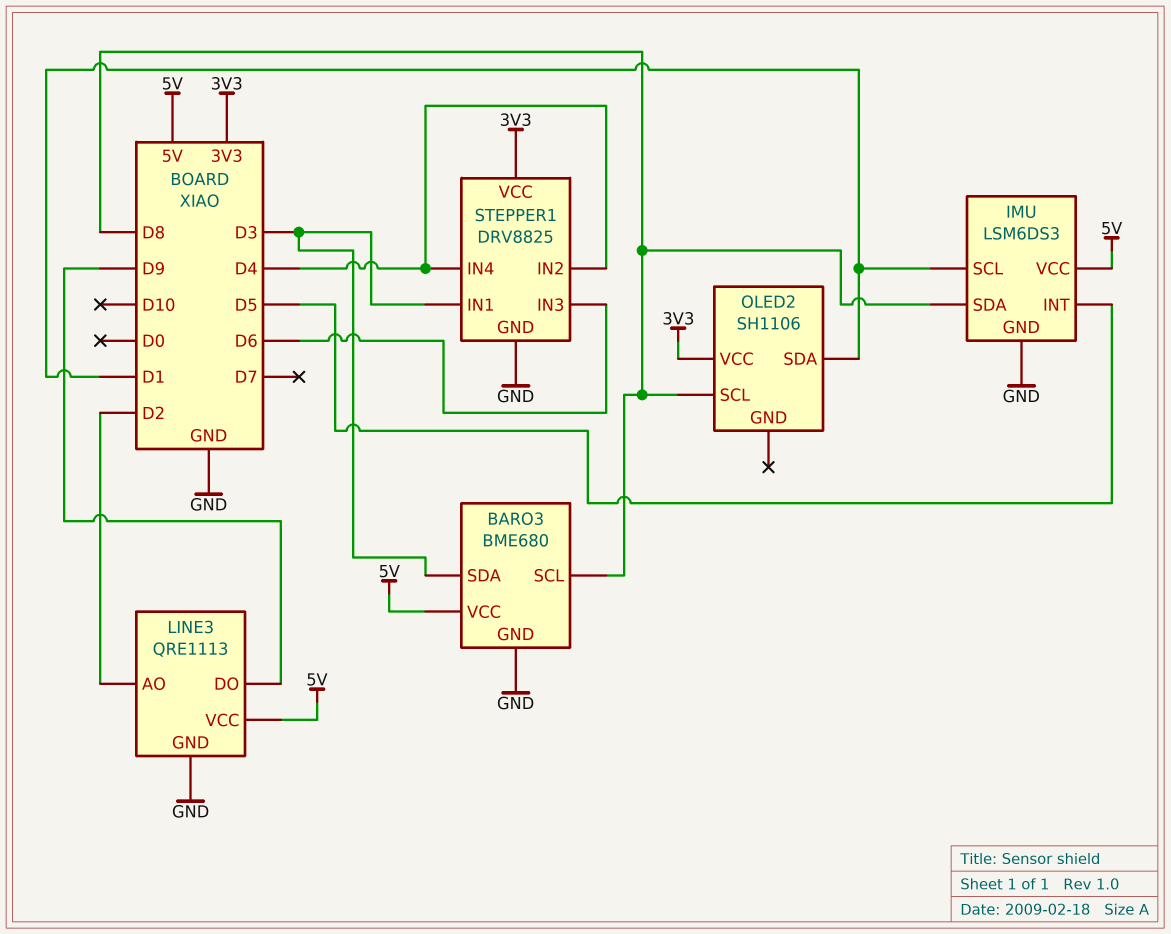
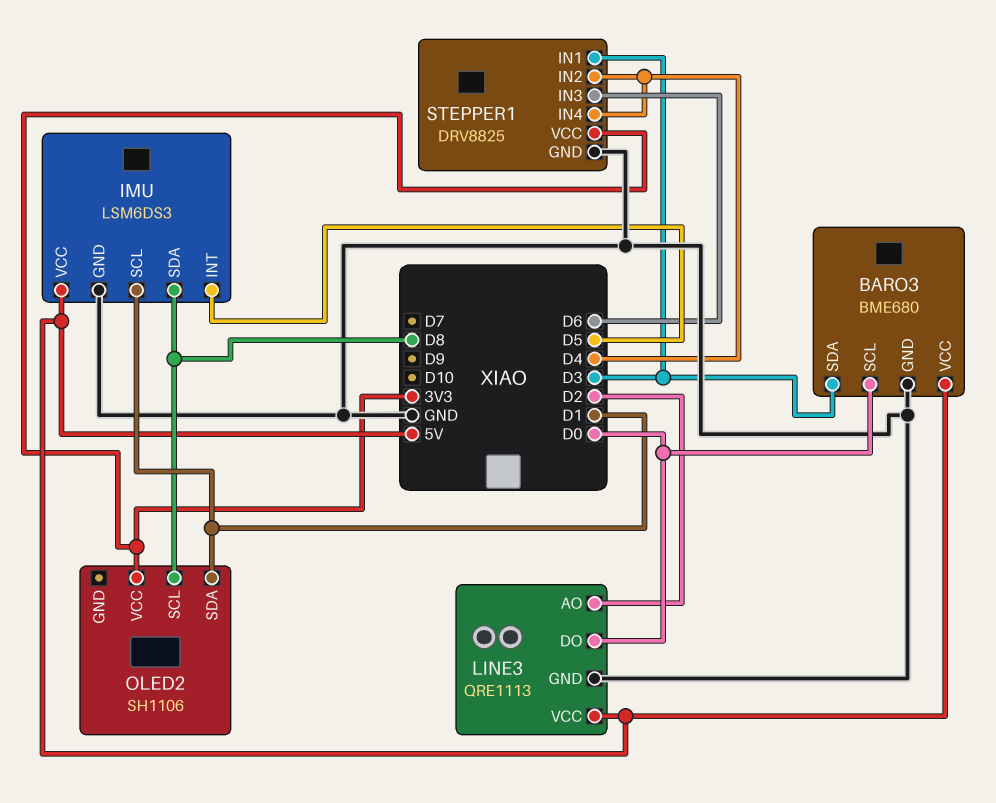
BARO3 pin SCL: D8 -> D0
LINE3 pin DO: D9 -> D0

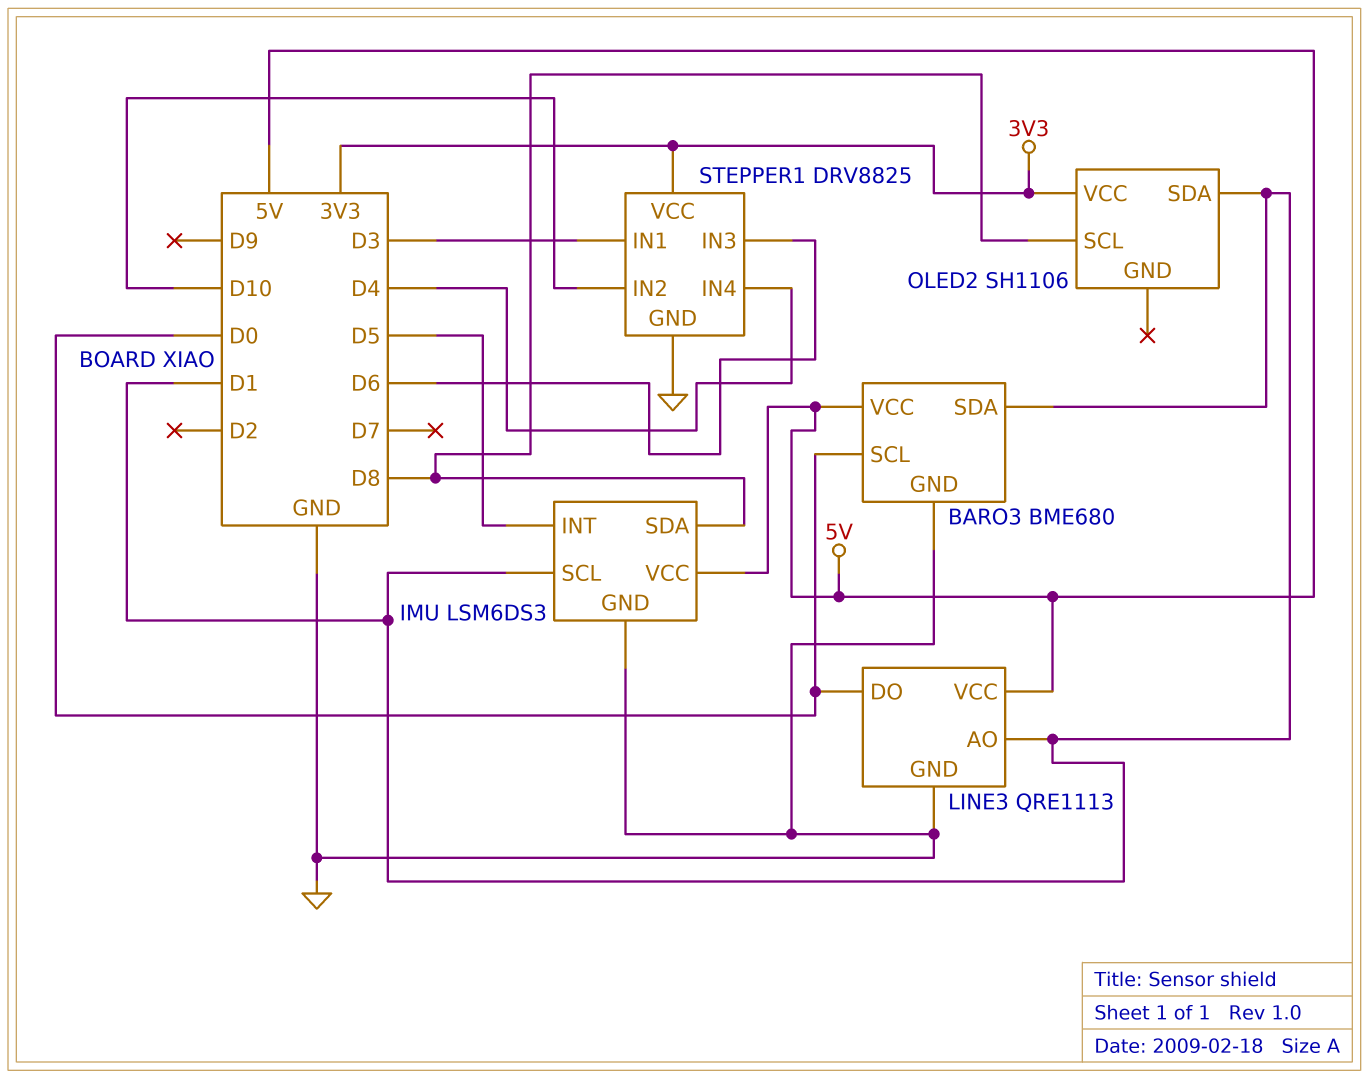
BARO3 pin SDA: D3 -> D1
LINE3 pin AO: D2 -> D1
STEPPER1 pin IN2: D4 -> D10

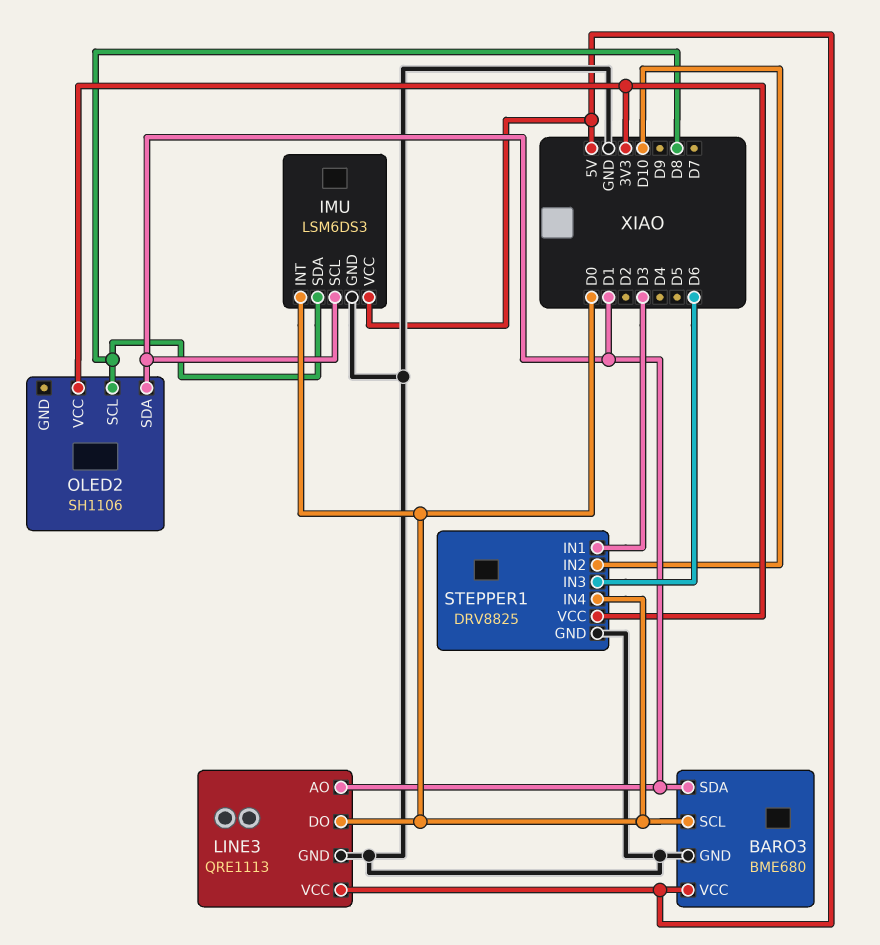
IMU pin INT: D5 -> D0
STEPPER1 pin IN4: D4 -> D0

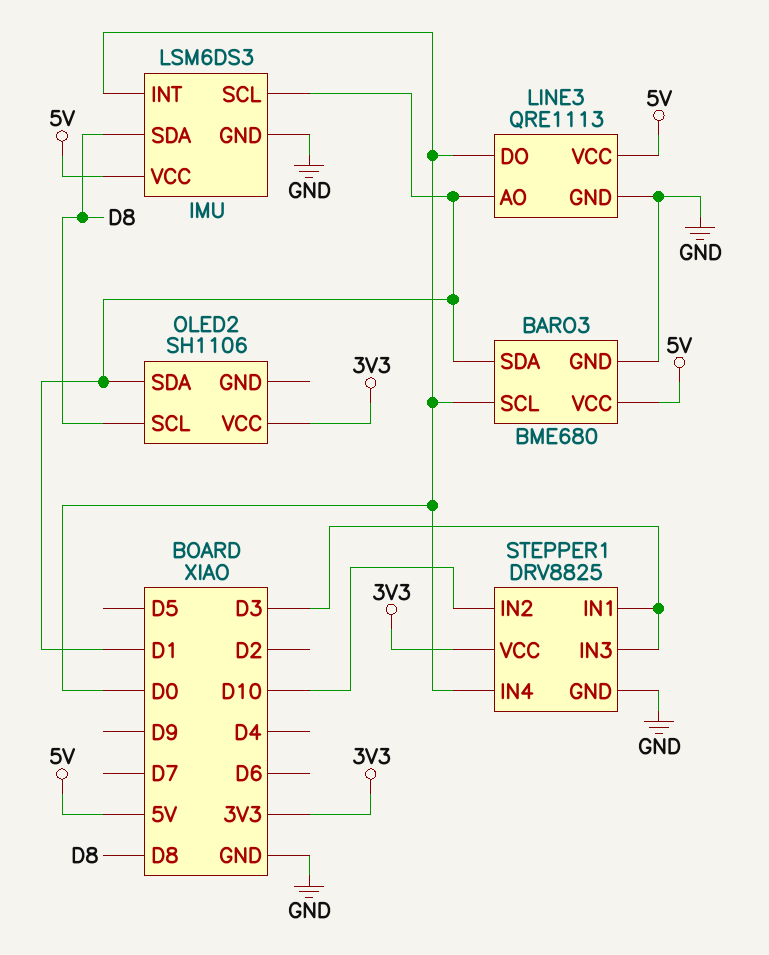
STEPPER1 pin IN3: D6 -> D3

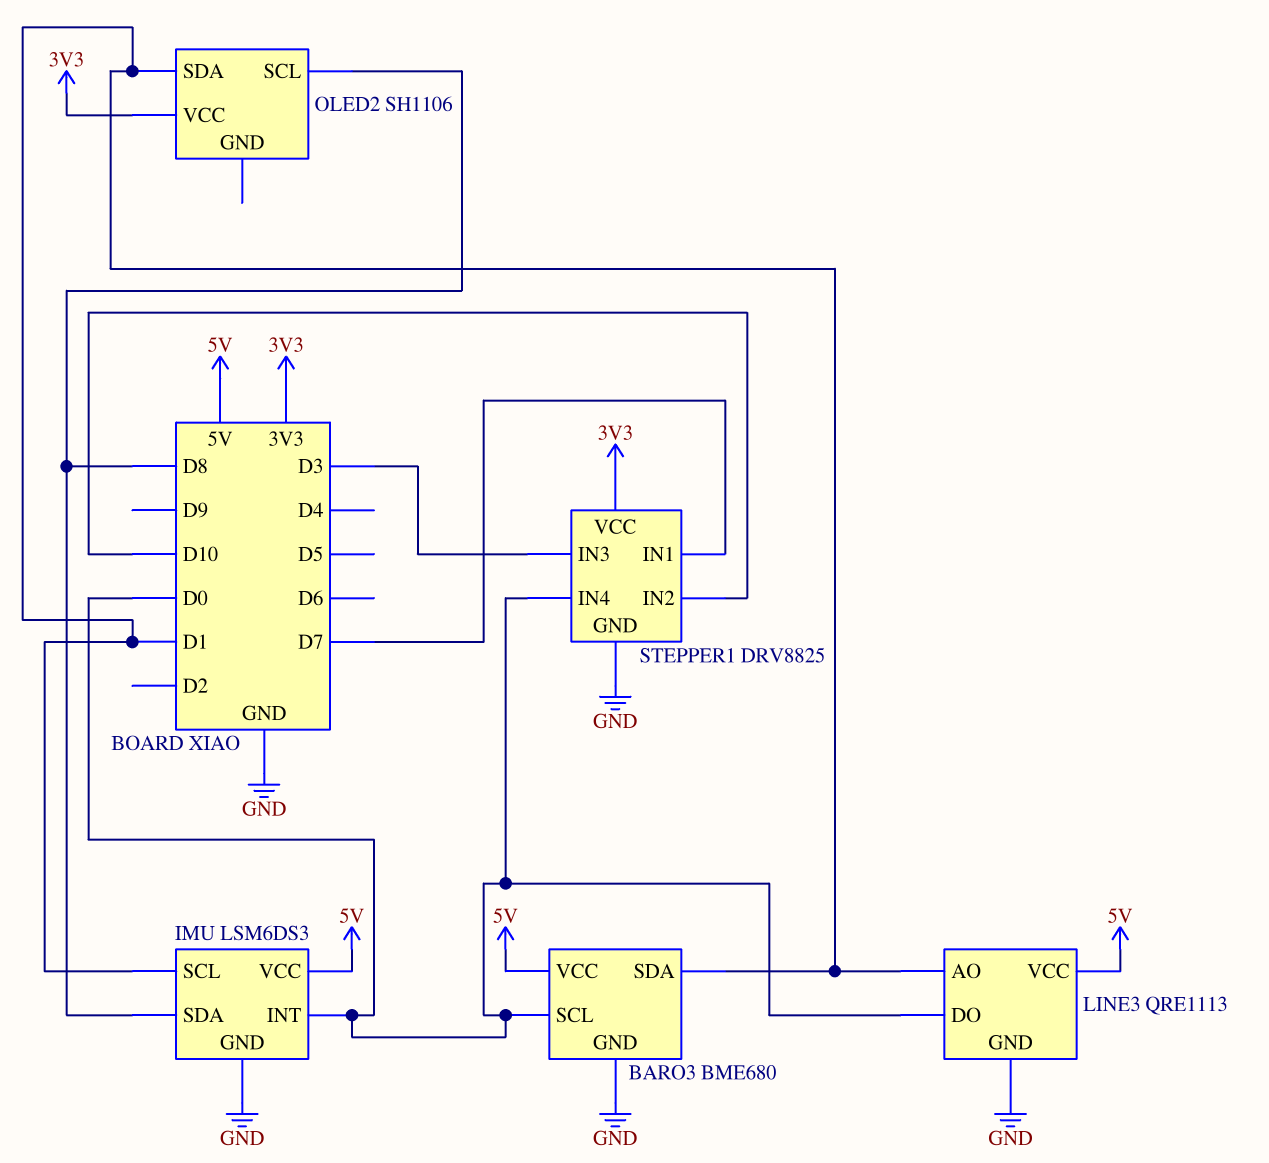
STEPPER1 pin IN1: D3 -> D7

